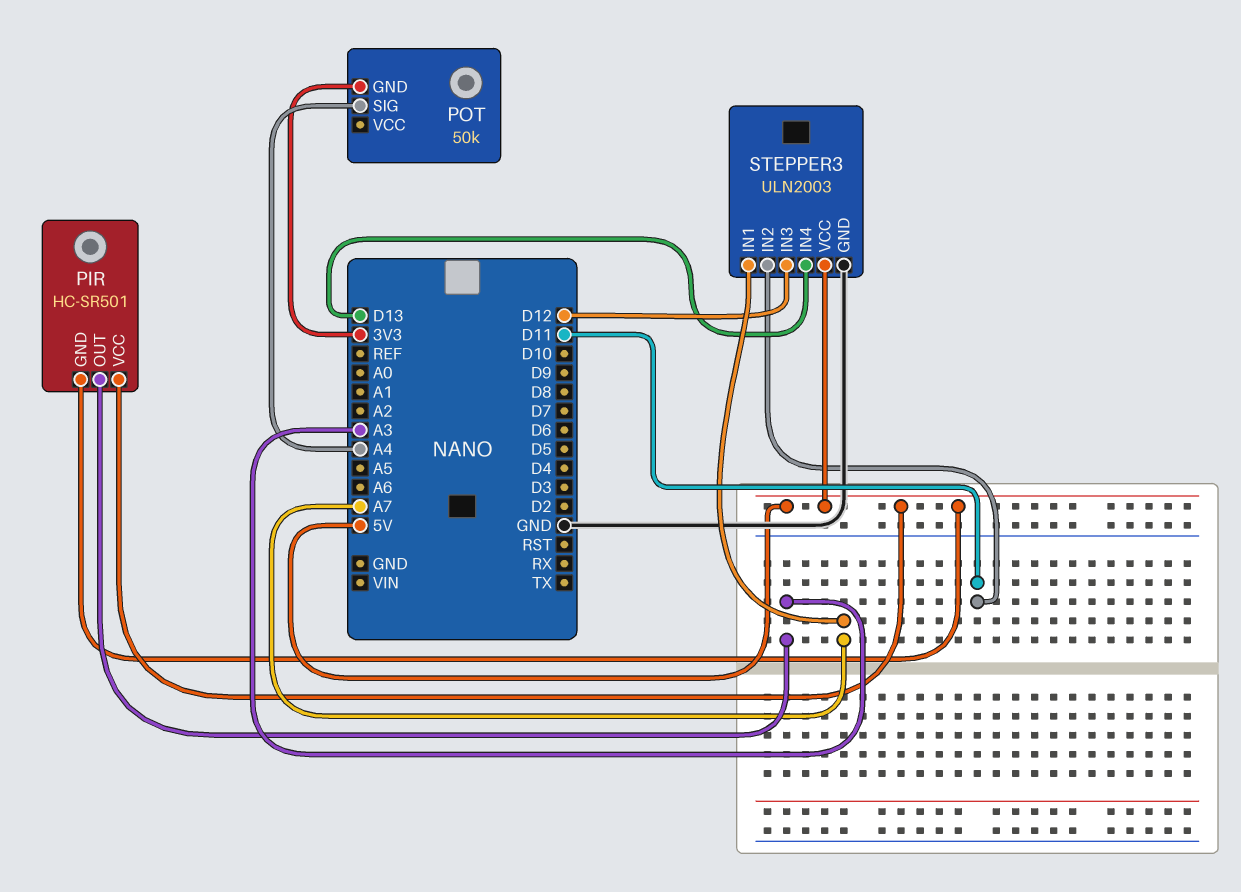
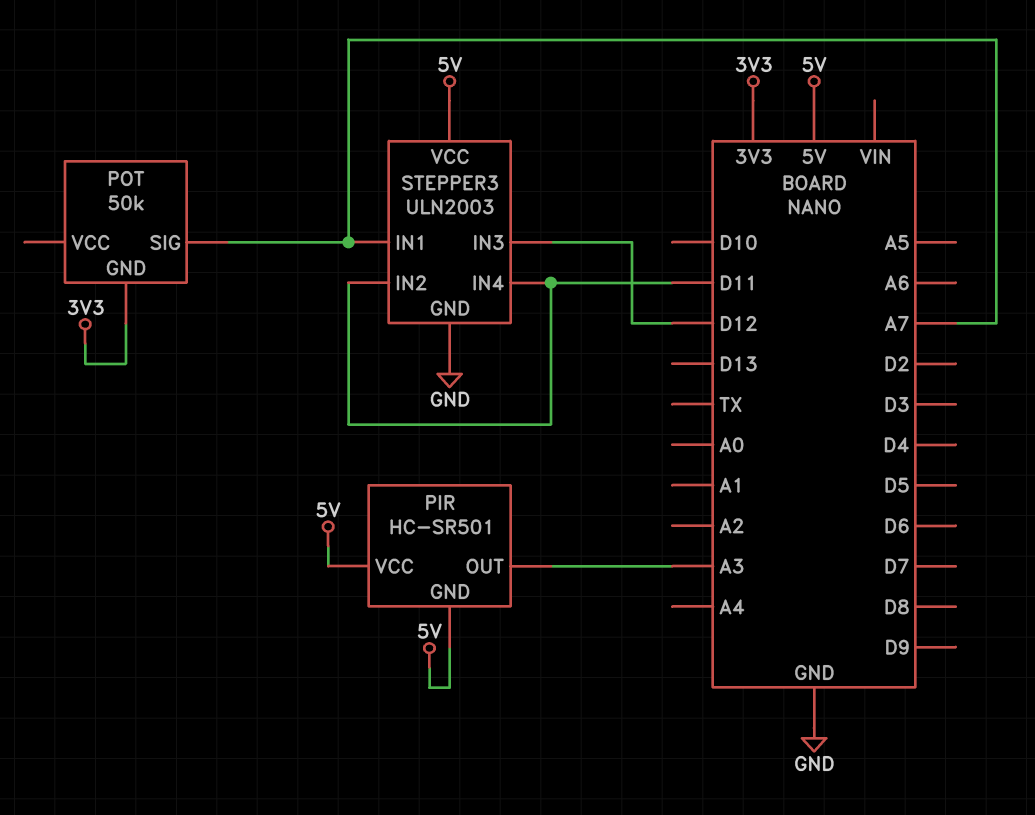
POT pin SIG: A4 -> A7
STEPPER3 pin IN4: D13 -> D11

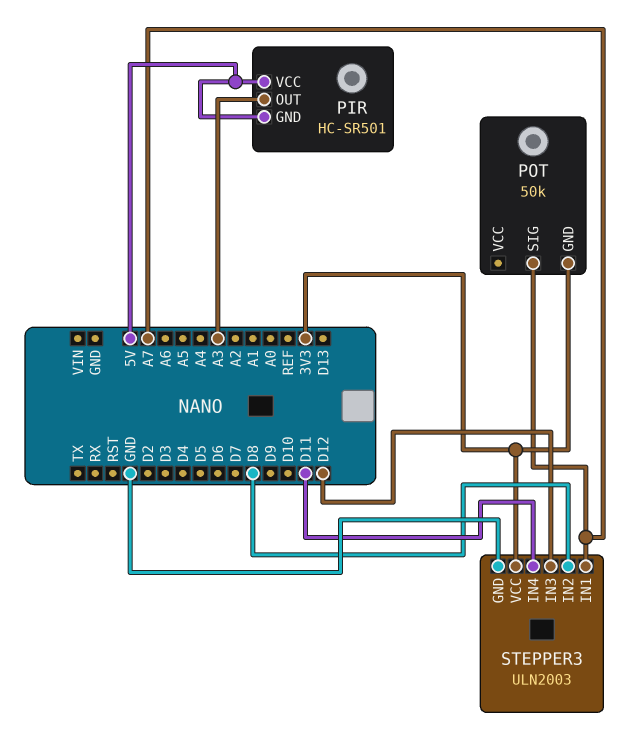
STEPPER3 pin IN2: D11 -> D8
STEPPER3 pin VCC: 5V -> 3V3

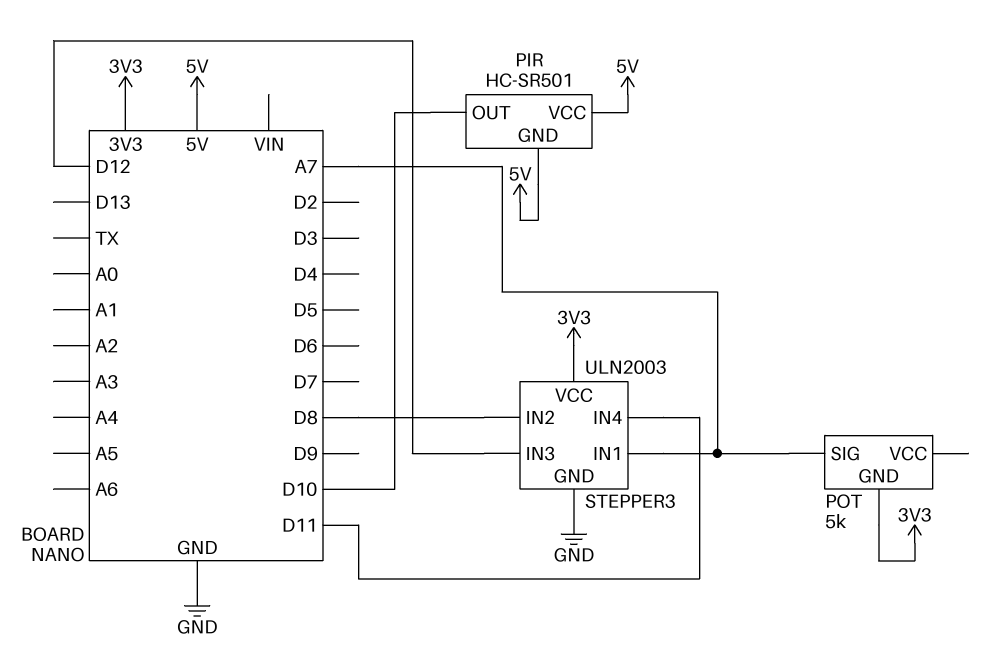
PIR pin OUT: A3 -> D10
POT: 50k -> 5k

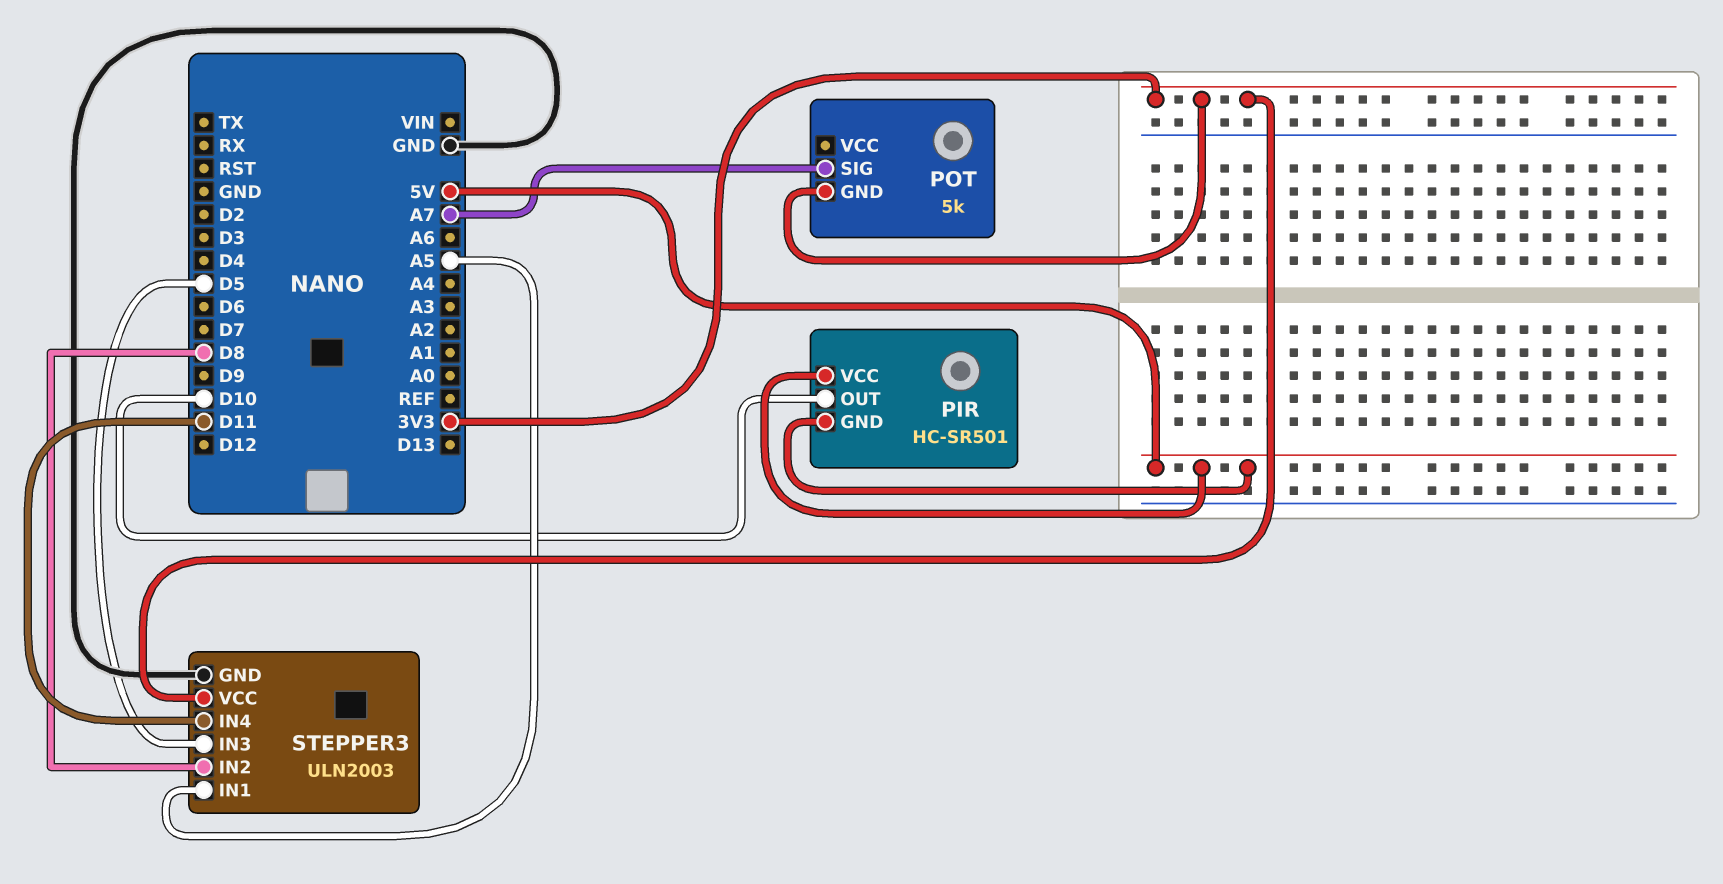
STEPPER3 pin IN1: A7 -> A5
STEPPER3 pin IN3: D12 -> D5

